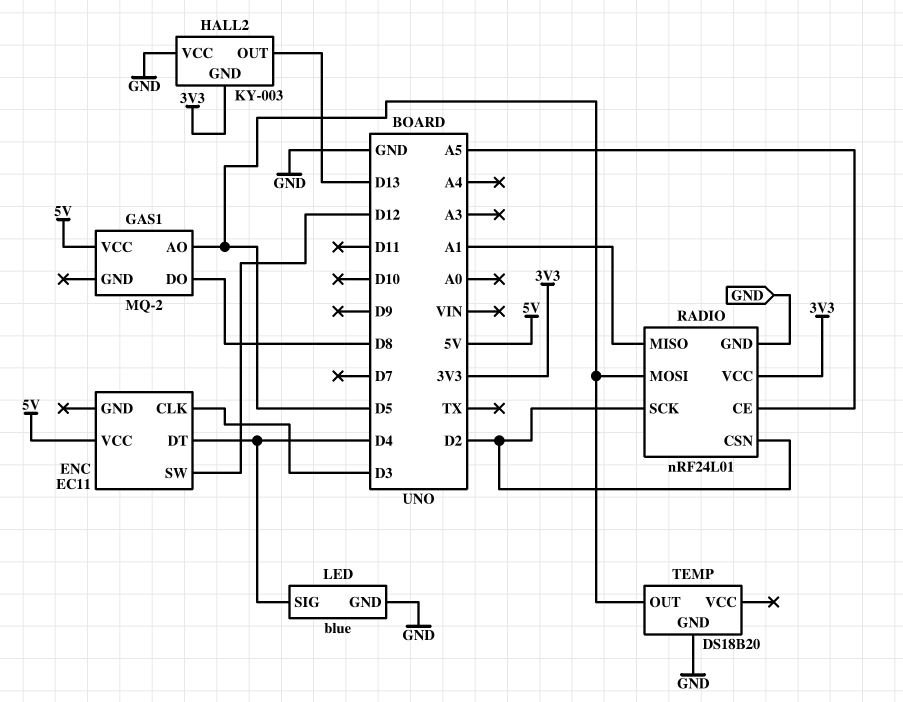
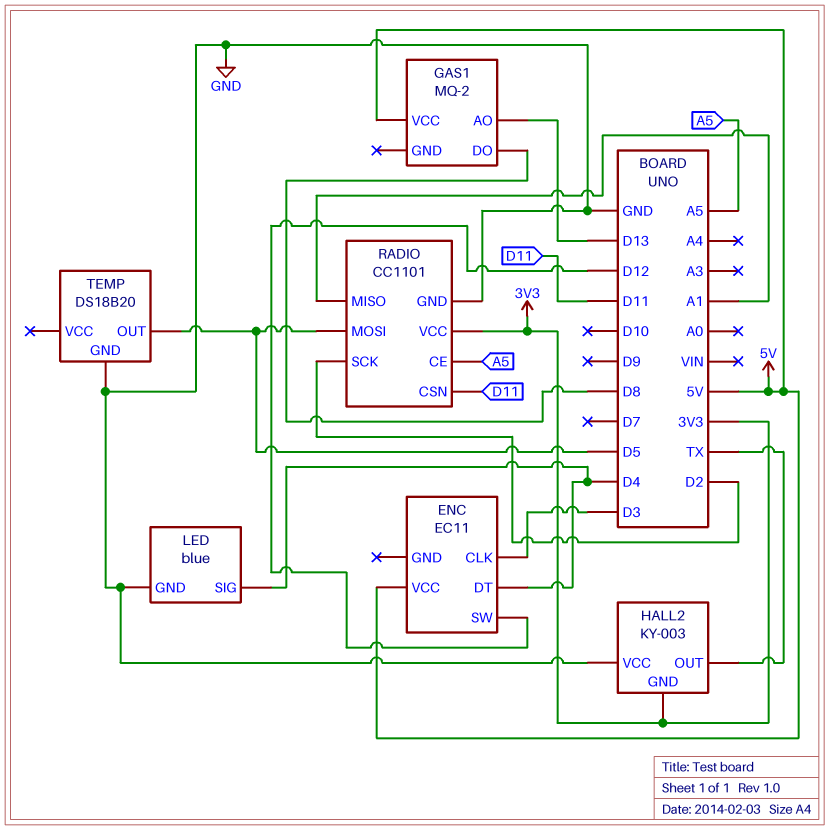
GAS1 pin AO: D5 -> D13
HALL2 pin OUT: D13 -> TX
RADIO: nRF24L01 -> CC1101
RADIO pin CSN: D2 -> D11

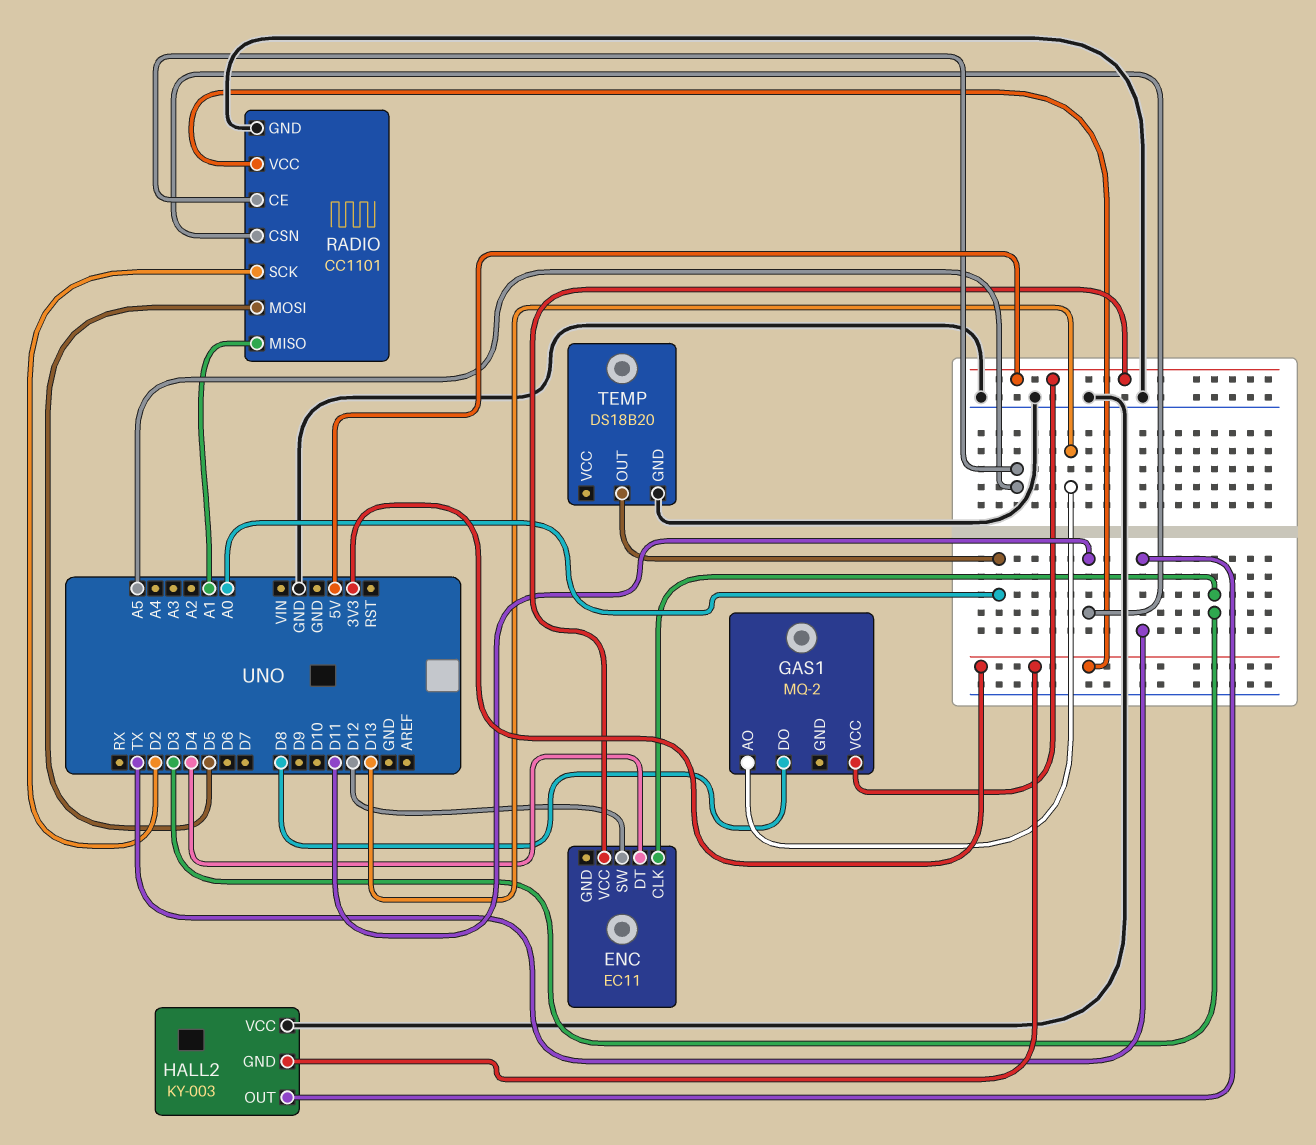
LED: blue -> none
LED pin GND: GND -> none
LED pin SIG: D4 -> none
TEMP pin OUT: D5 -> A0

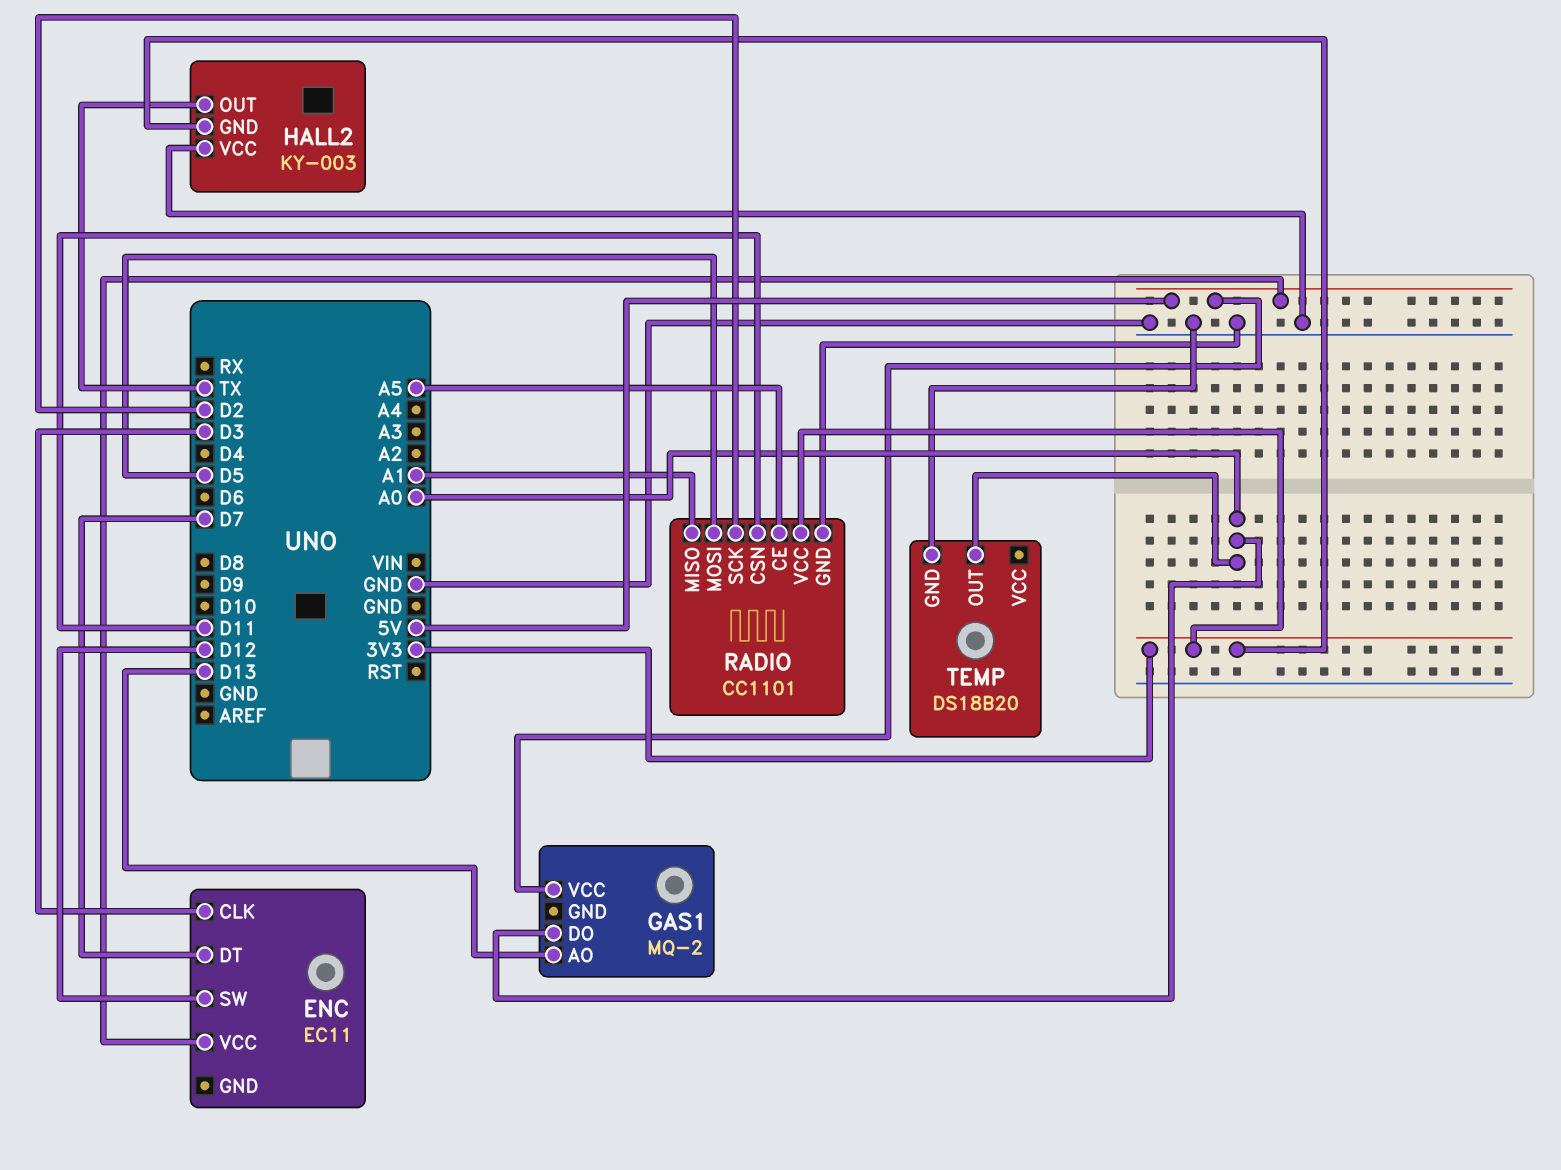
ENC pin DT: D4 -> D7
GAS1 pin DO: D8 -> A0

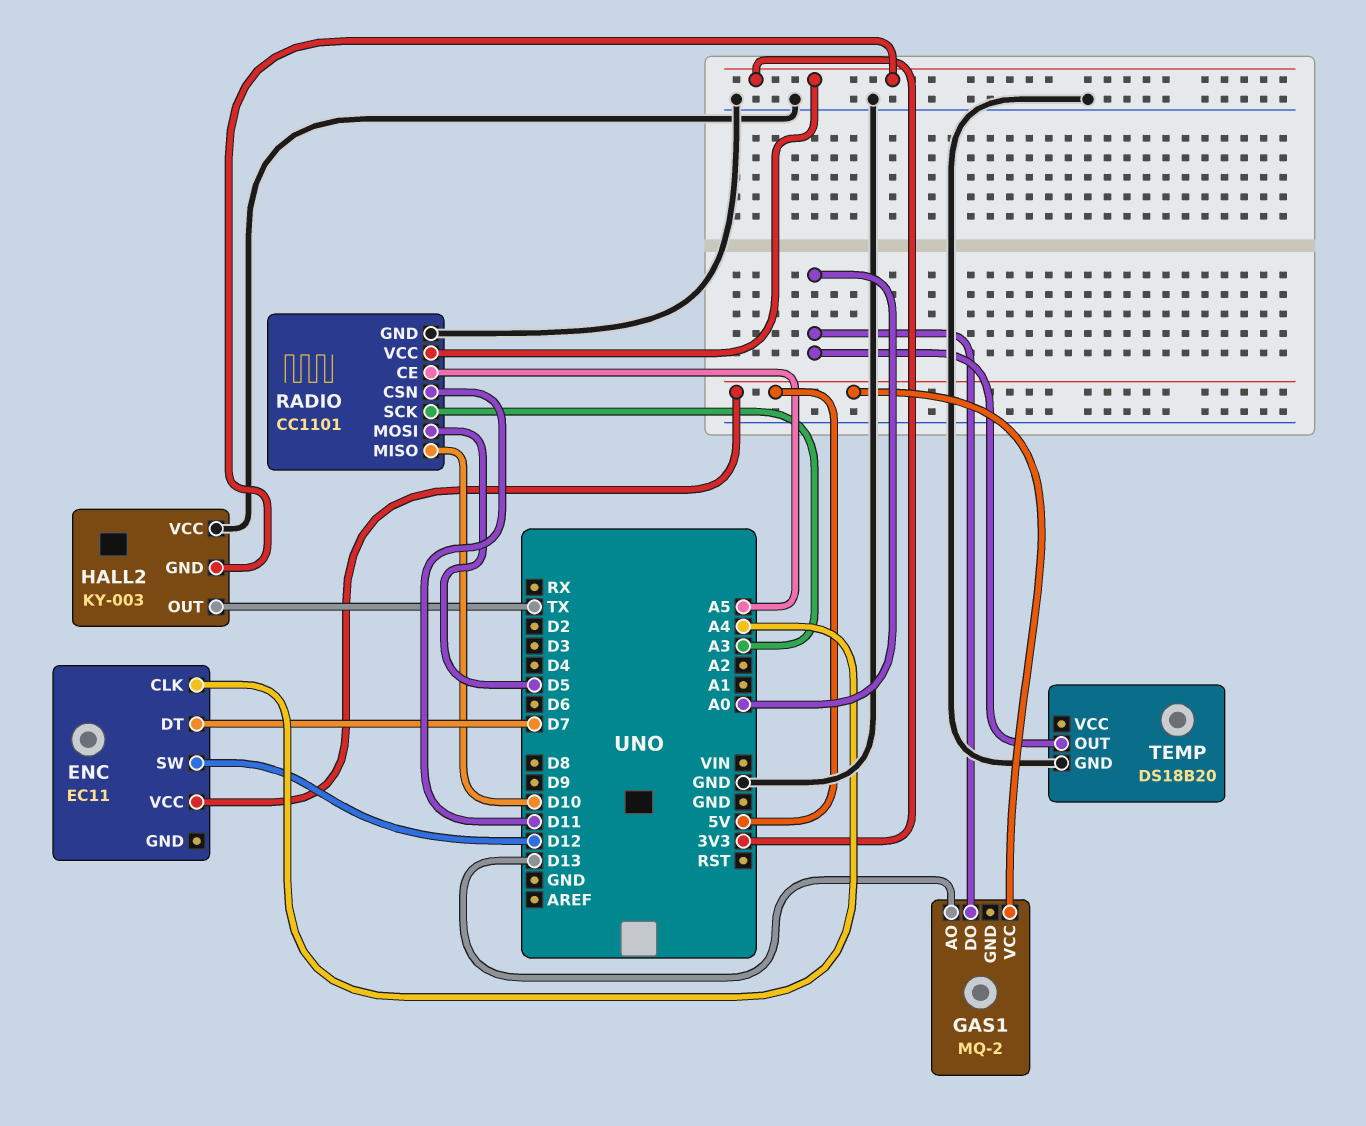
ENC pin CLK: D3 -> A4
RADIO pin MISO: A1 -> D10
RADIO pin SCK: D2 -> A3

